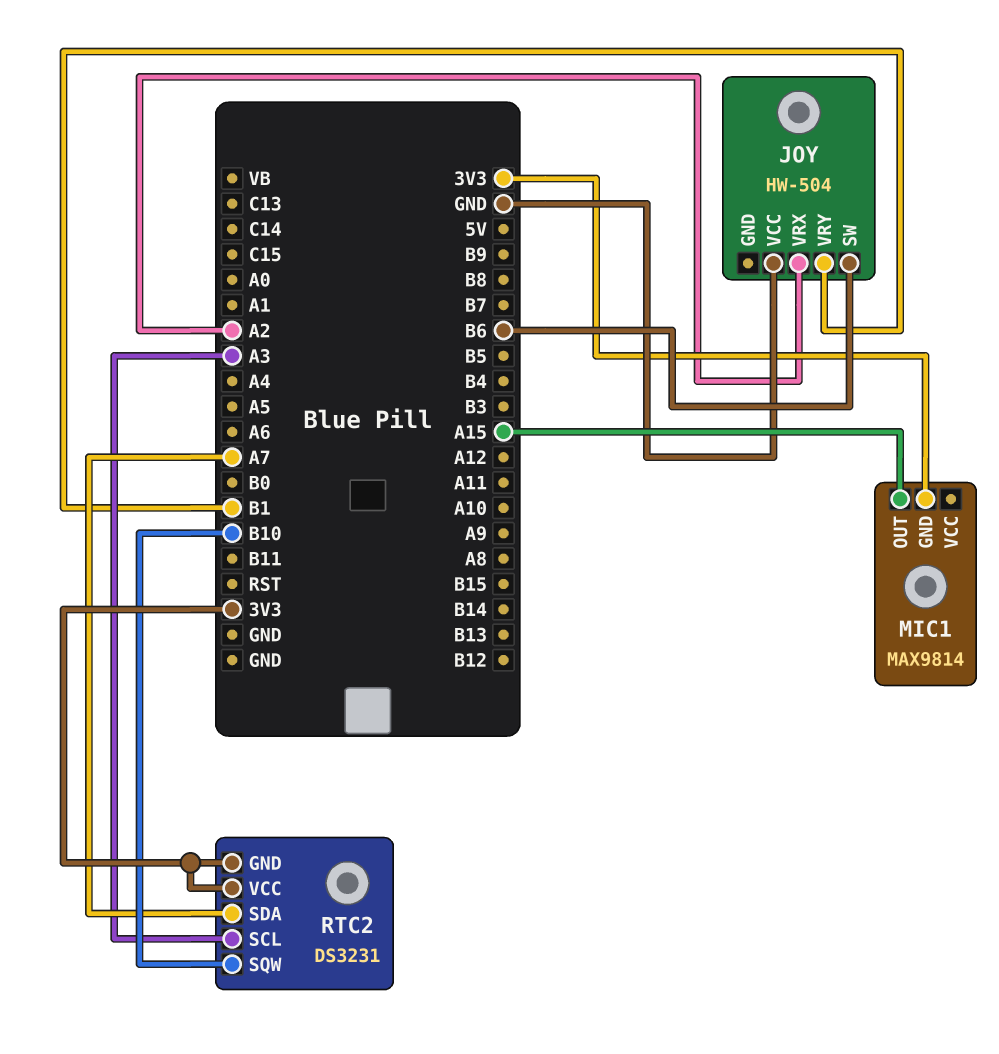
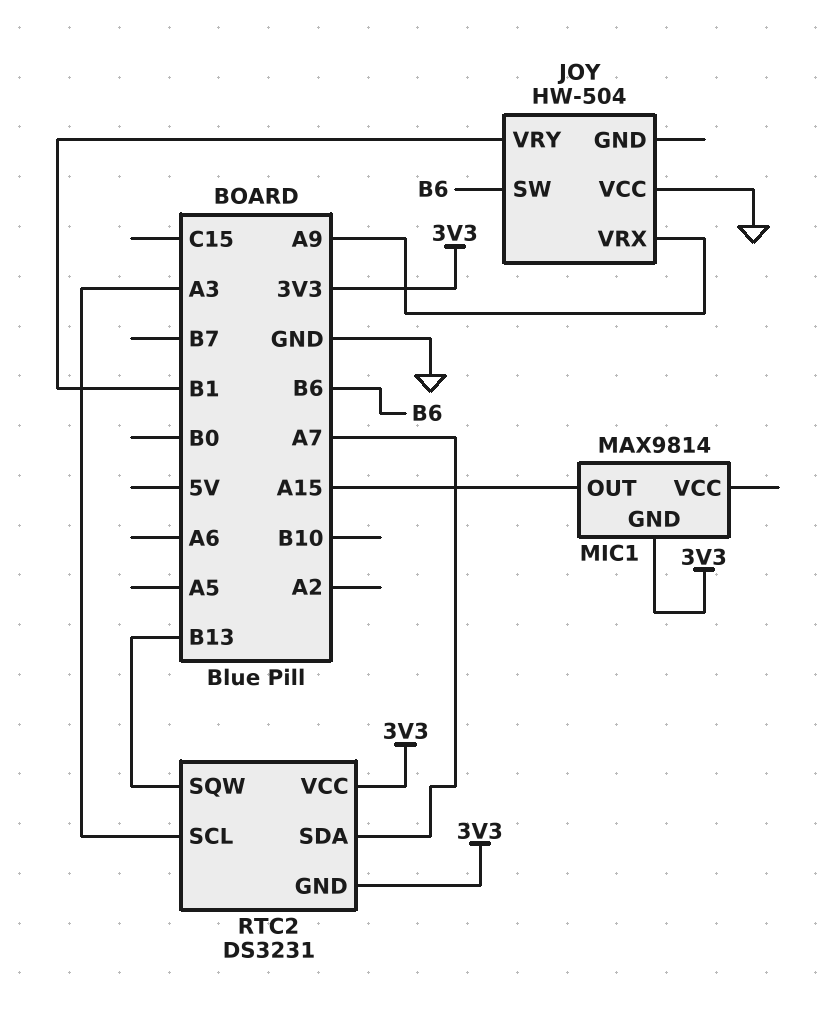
JOY pin VRX: A2 -> A9
RTC2 pin SQW: B10 -> B13

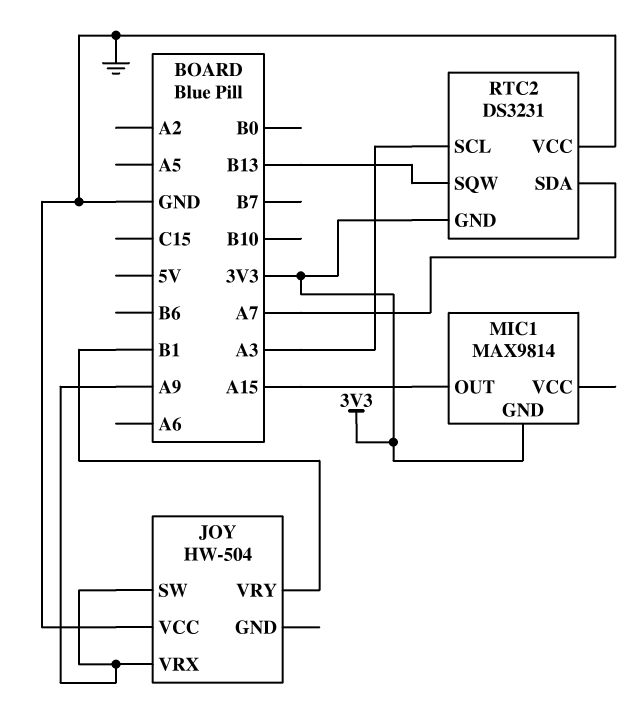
JOY pin SW: B6 -> A9
RTC2 pin VCC: 3V3 -> GND

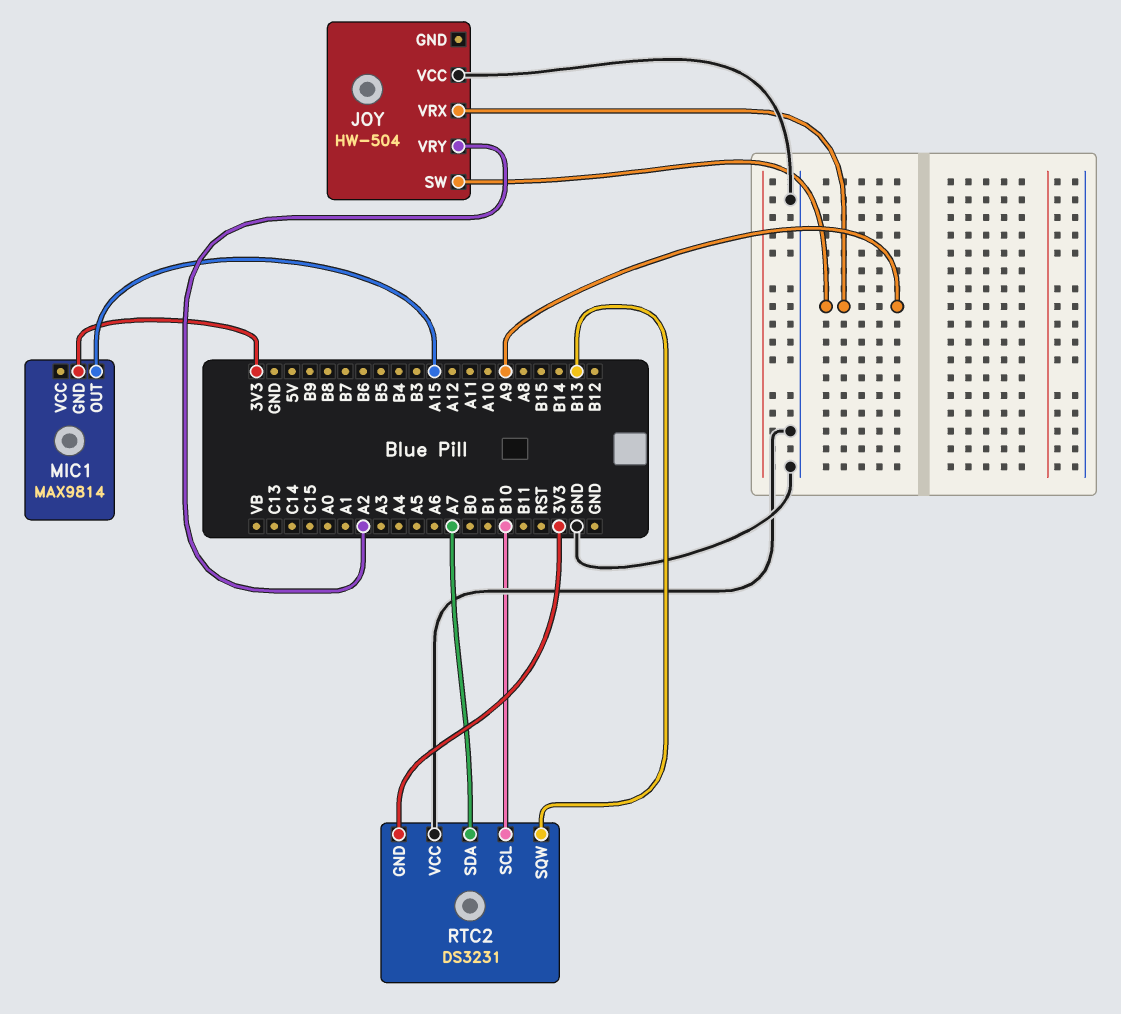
JOY pin VRY: B1 -> A2
RTC2 pin SCL: A3 -> B10

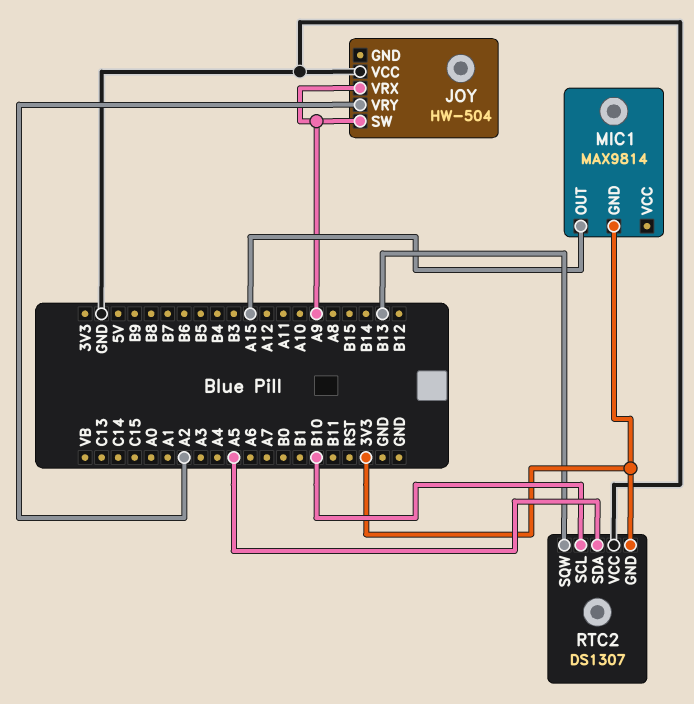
RTC2: DS3231 -> DS1307
RTC2 pin SDA: A7 -> A5

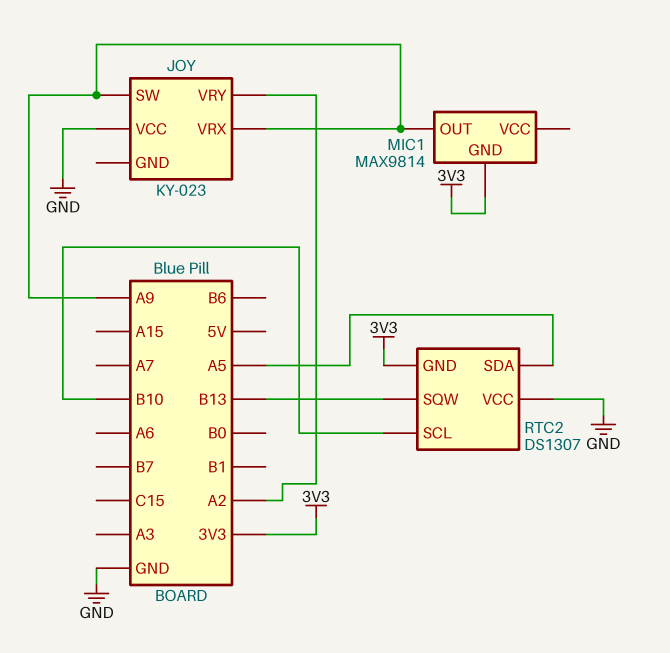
JOY: HW-504 -> KY-023
MIC1 pin OUT: A15 -> A9

